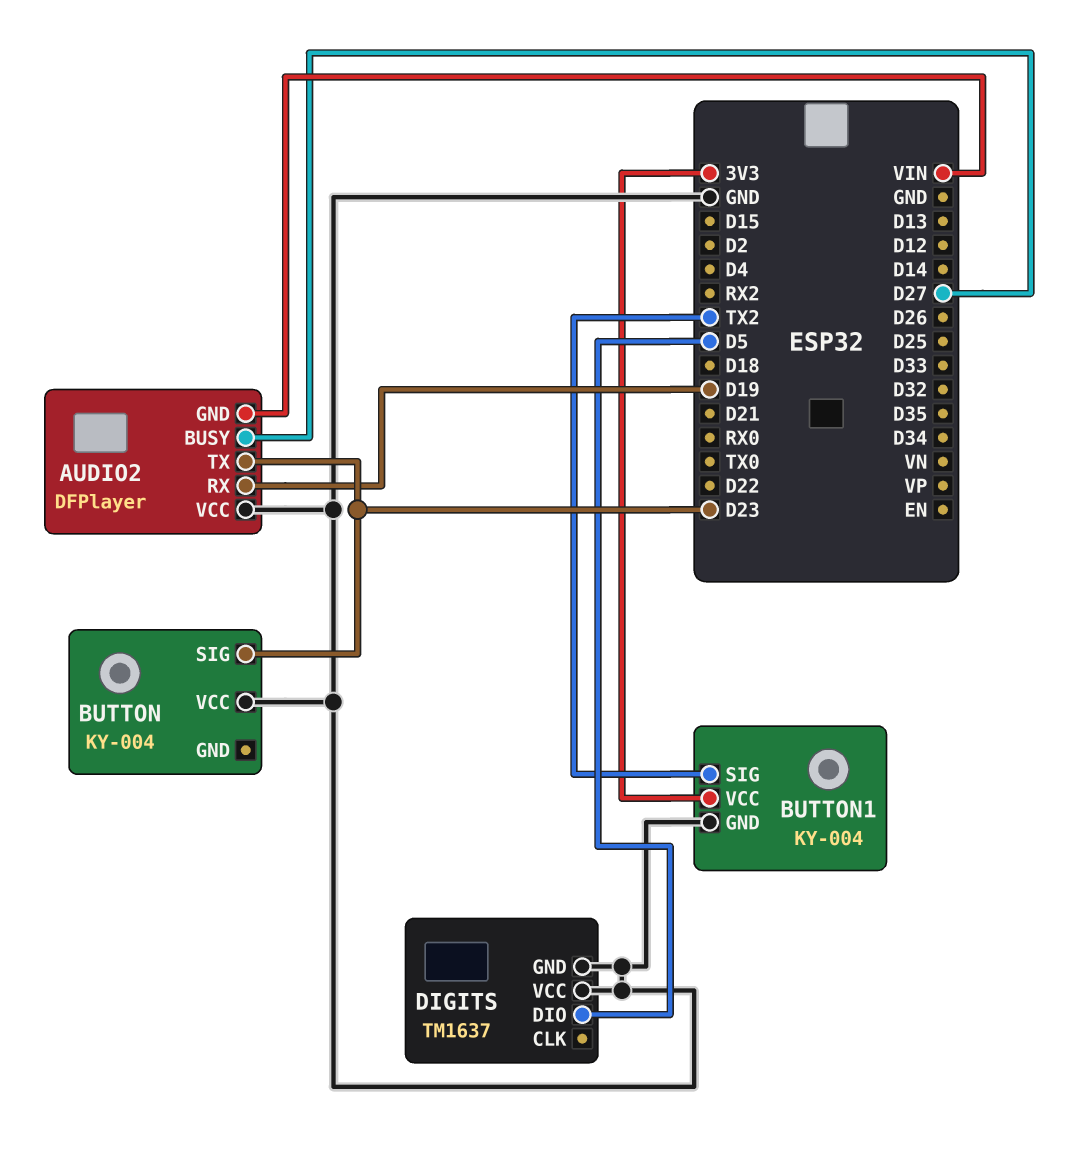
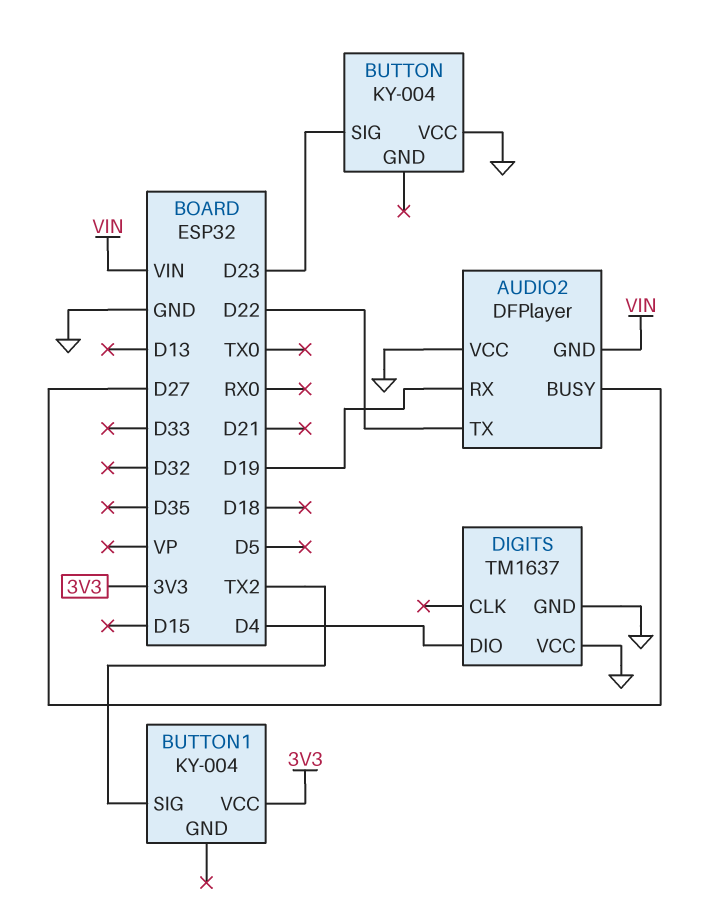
AUDIO2 pin TX: D23 -> D22
BUTTON1 pin GND: GND -> none
DIGITS pin DIO: D5 -> D4

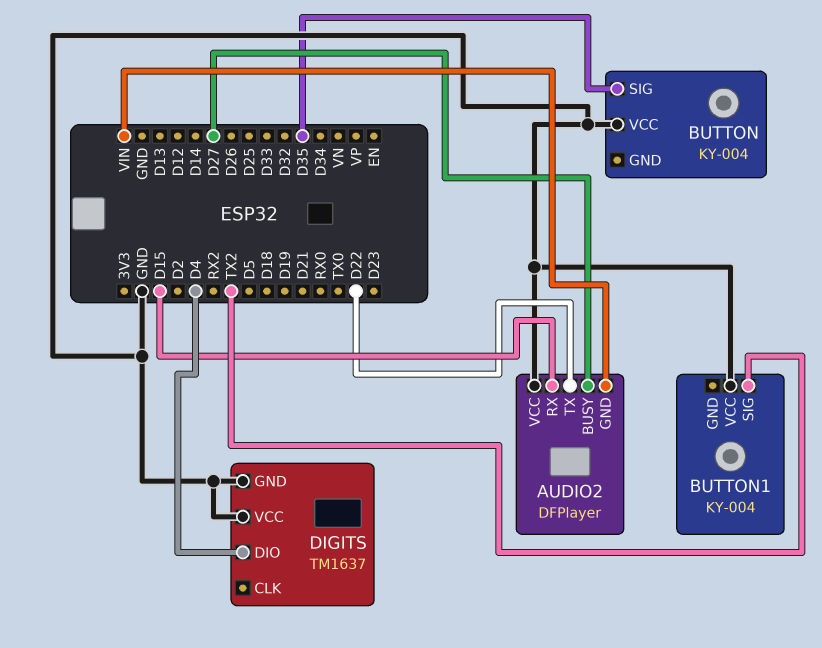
AUDIO2 pin RX: D19 -> D15
BUTTON pin SIG: D23 -> D35
BUTTON1 pin VCC: 3V3 -> GND

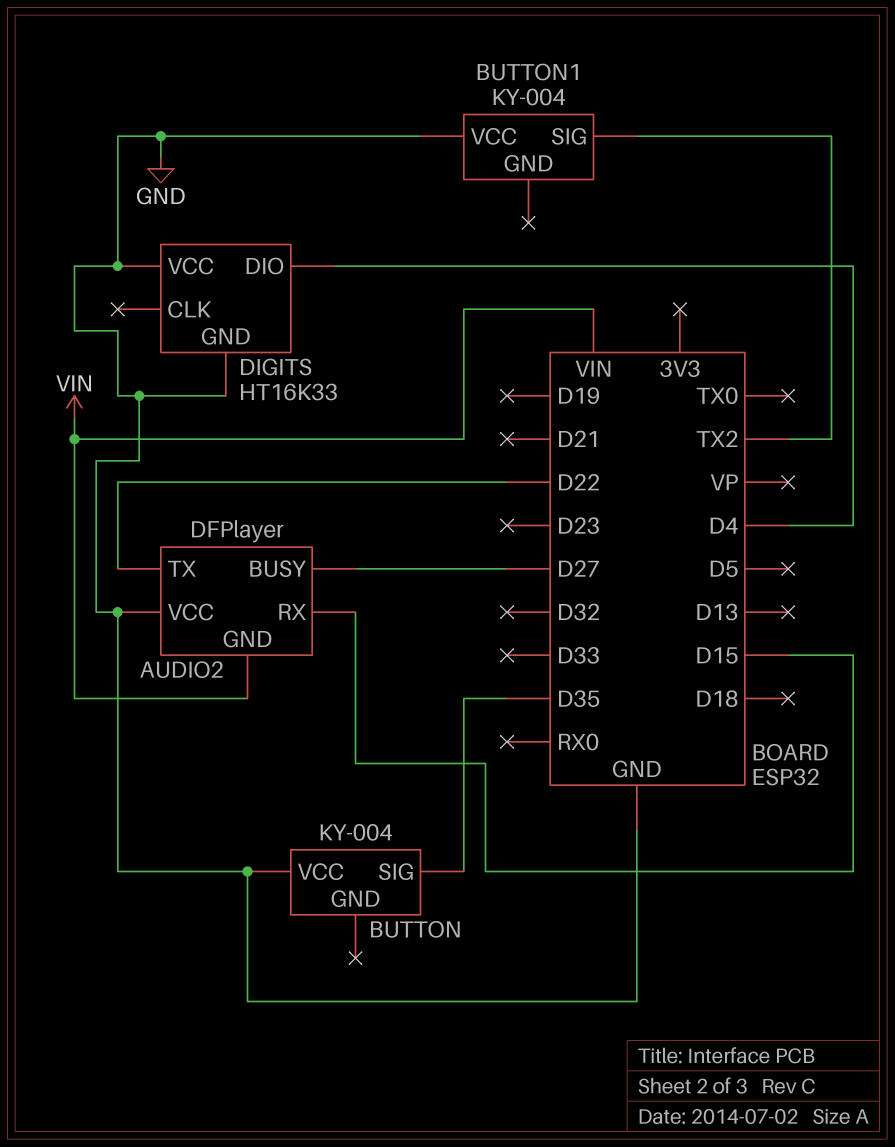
DIGITS: TM1637 -> HT16K33

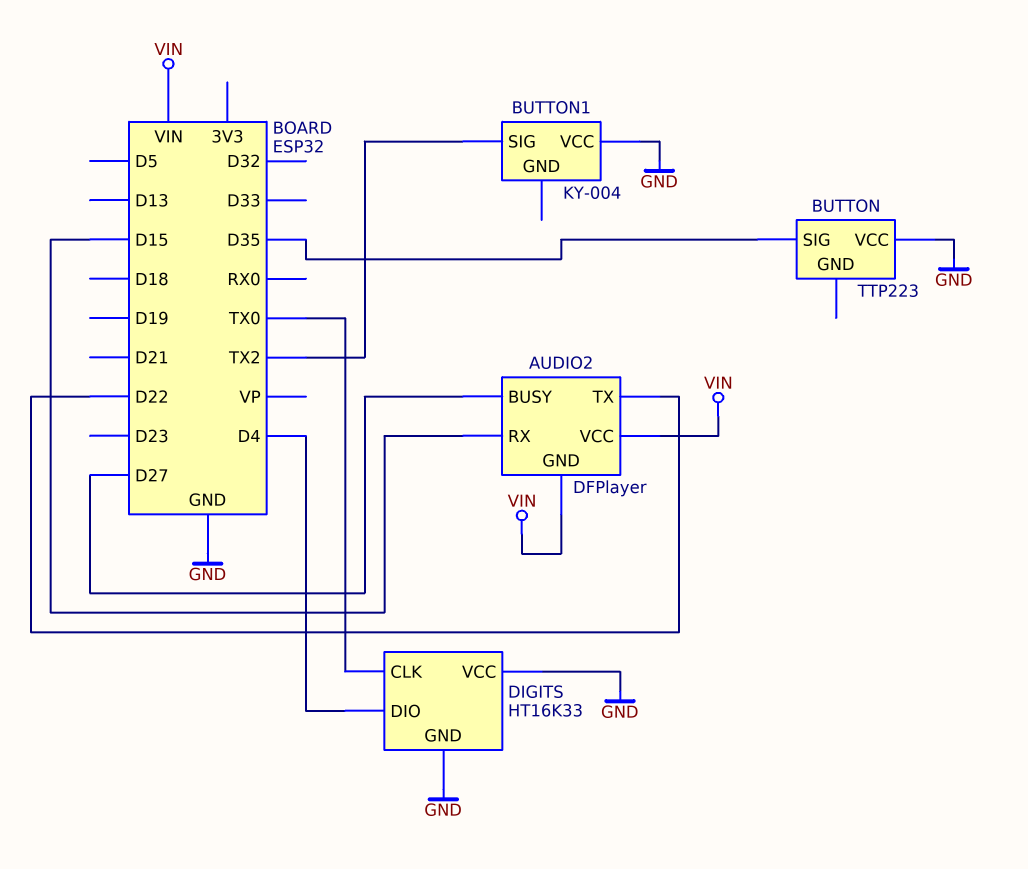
AUDIO2 pin VCC: GND -> VIN
BUTTON: KY-004 -> TTP223
DIGITS pin CLK: none -> TX0

